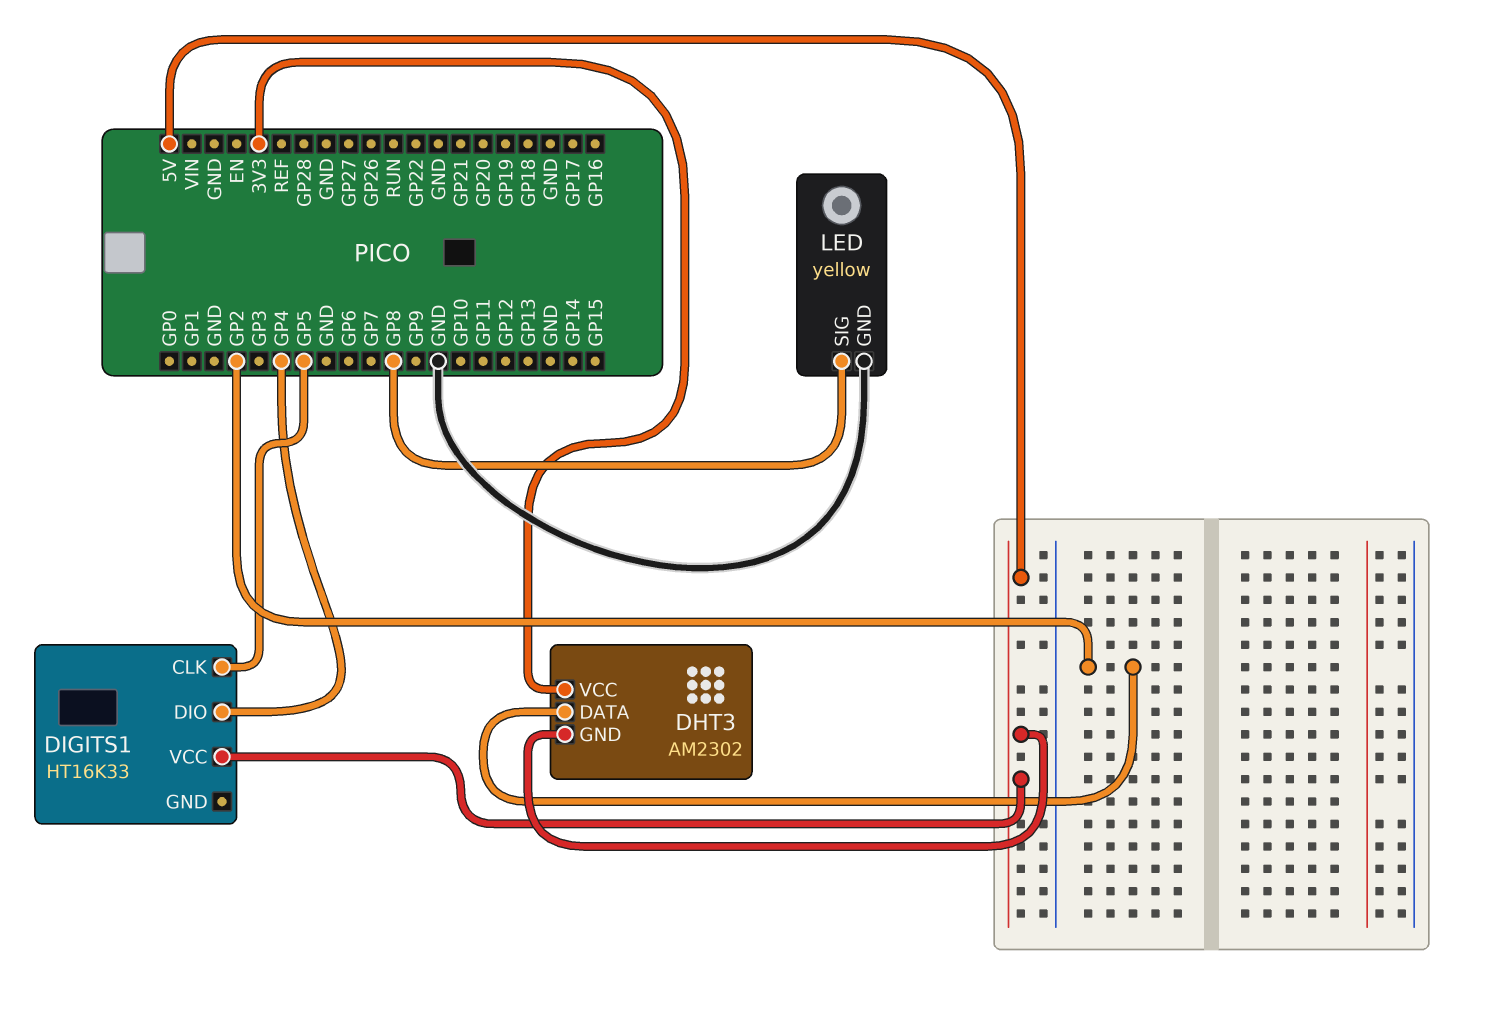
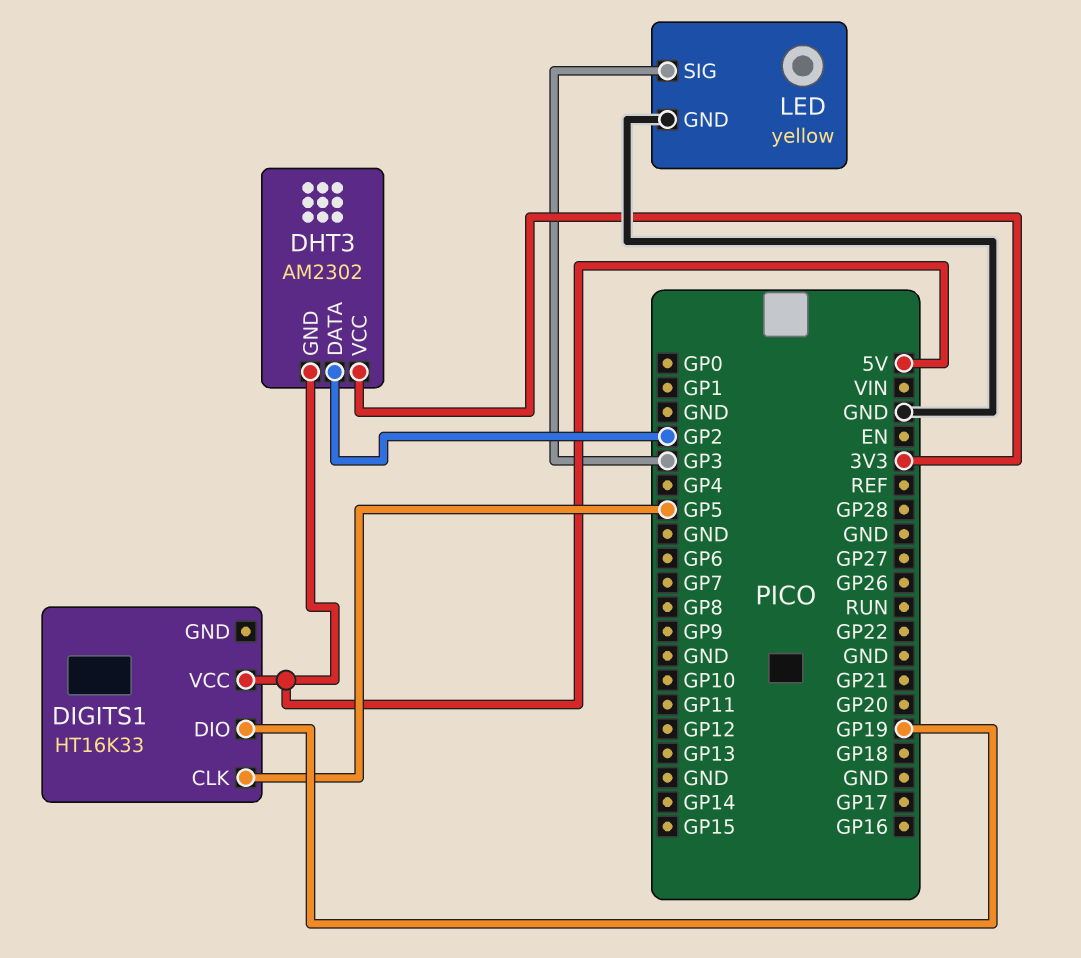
DIGITS1 pin DIO: GP4 -> GP19
LED pin SIG: GP8 -> GP3

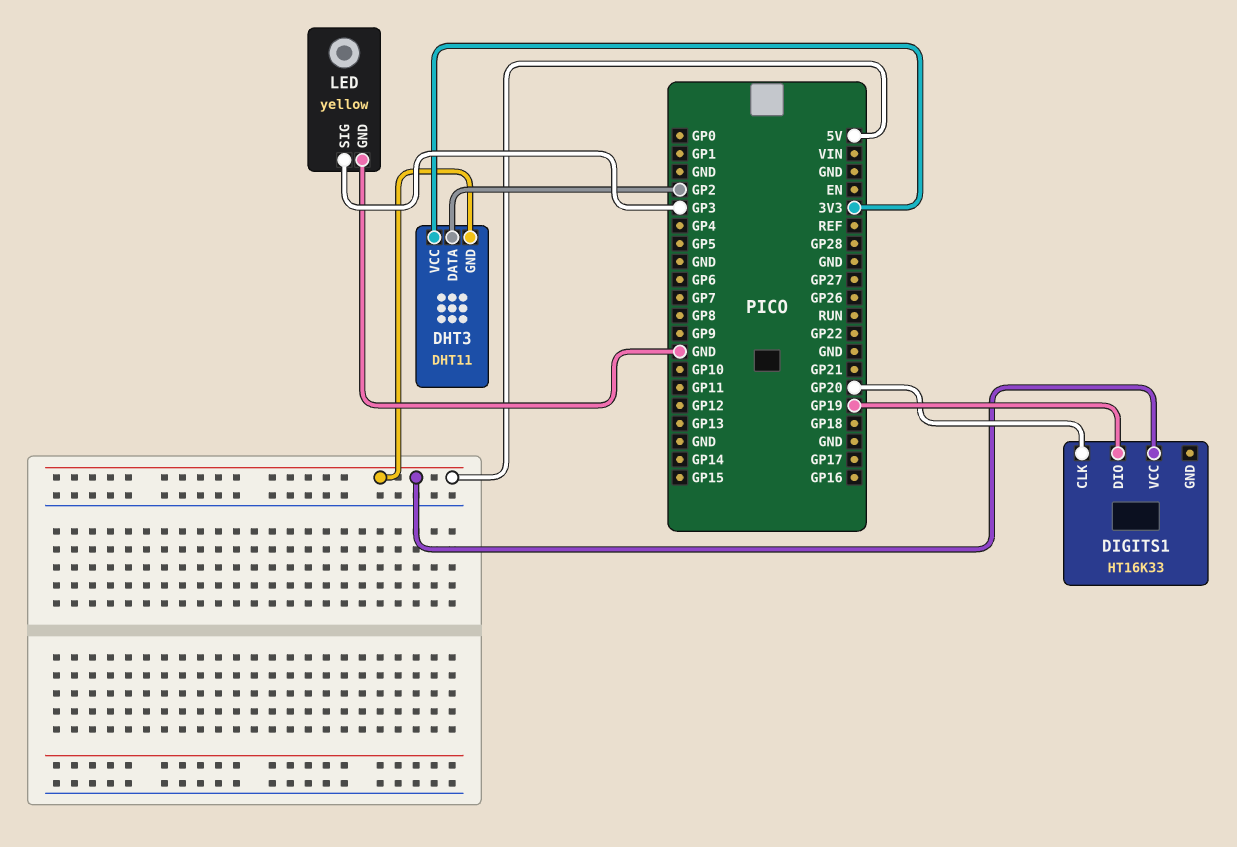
DHT3: AM2302 -> DHT11
DIGITS1 pin CLK: GP5 -> GP20

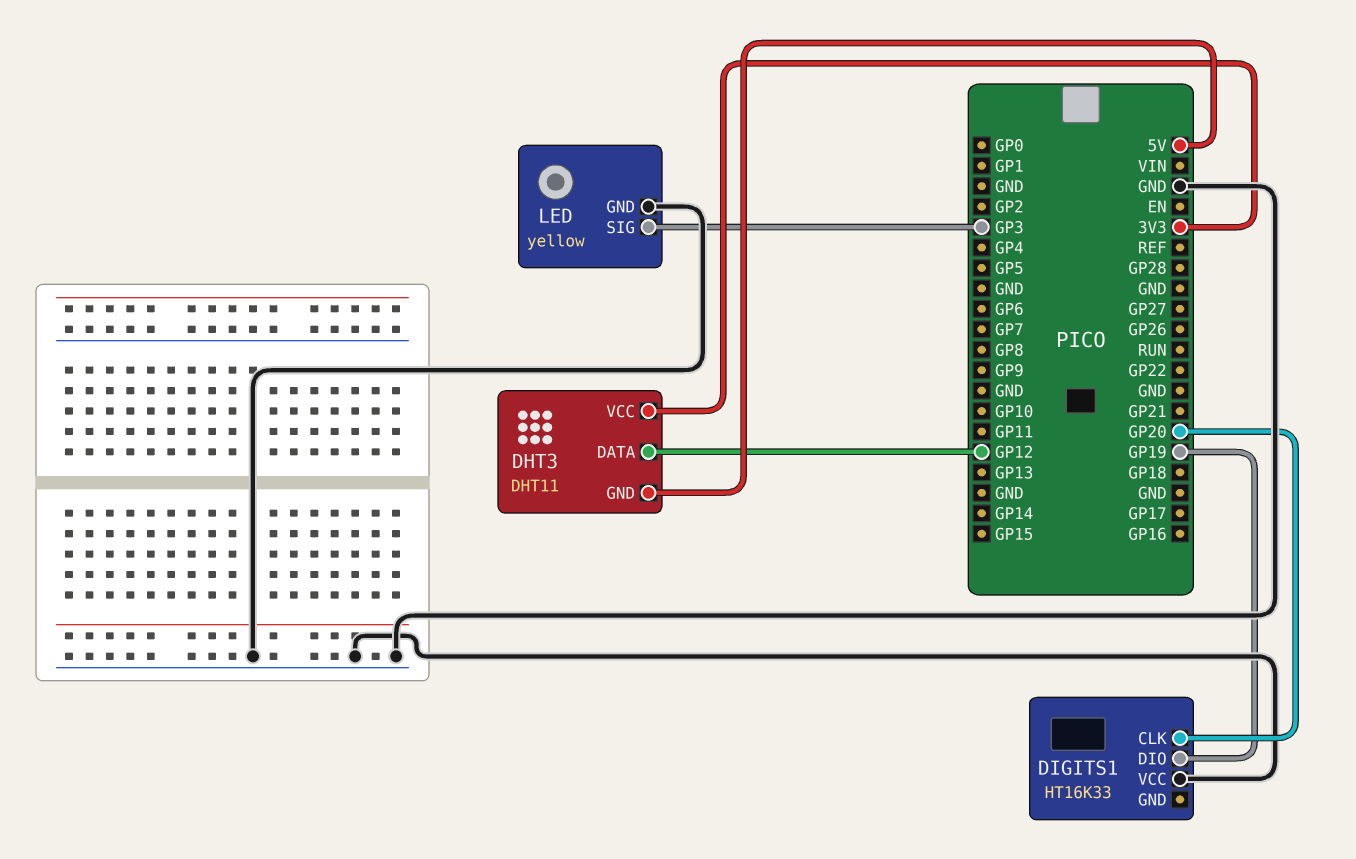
DHT3 pin DATA: GP2 -> GP12
DIGITS1 pin VCC: 5V -> GND

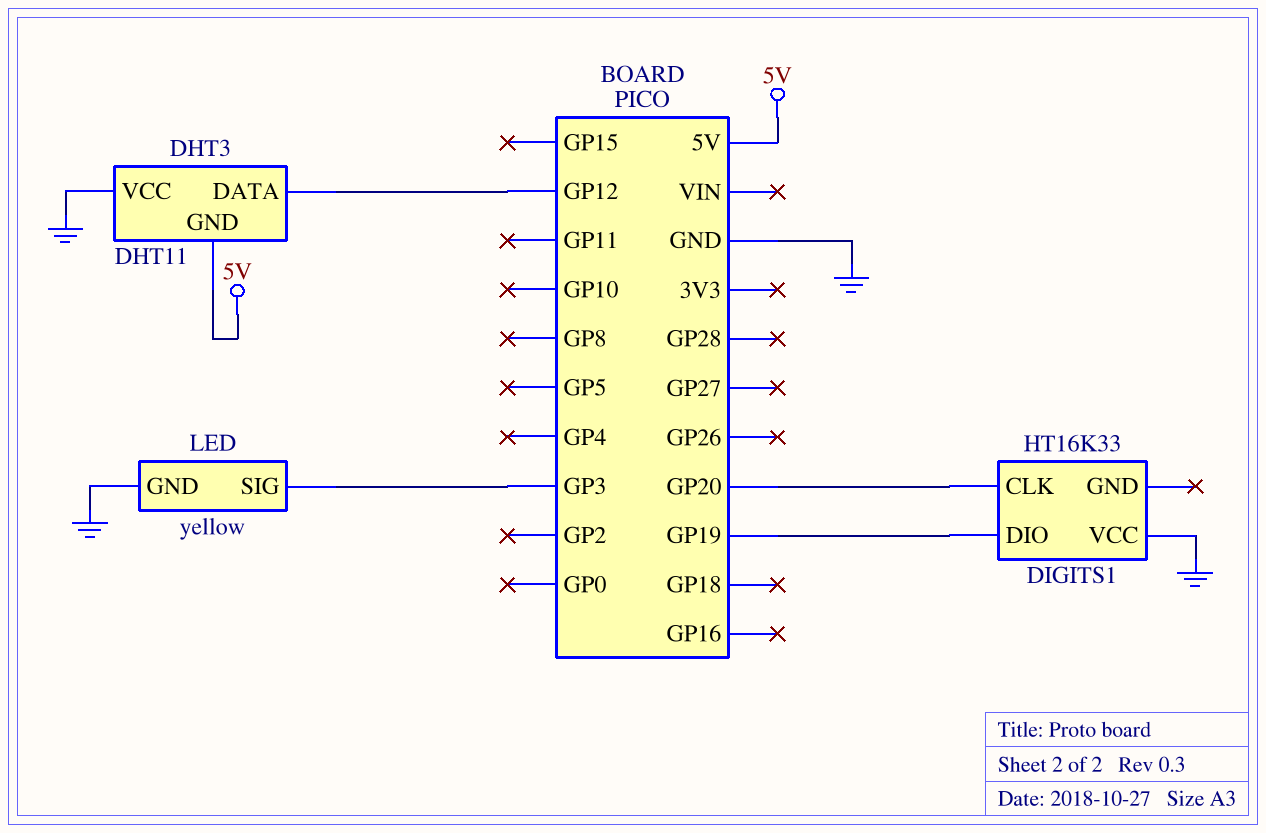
DHT3 pin VCC: 3V3 -> GND

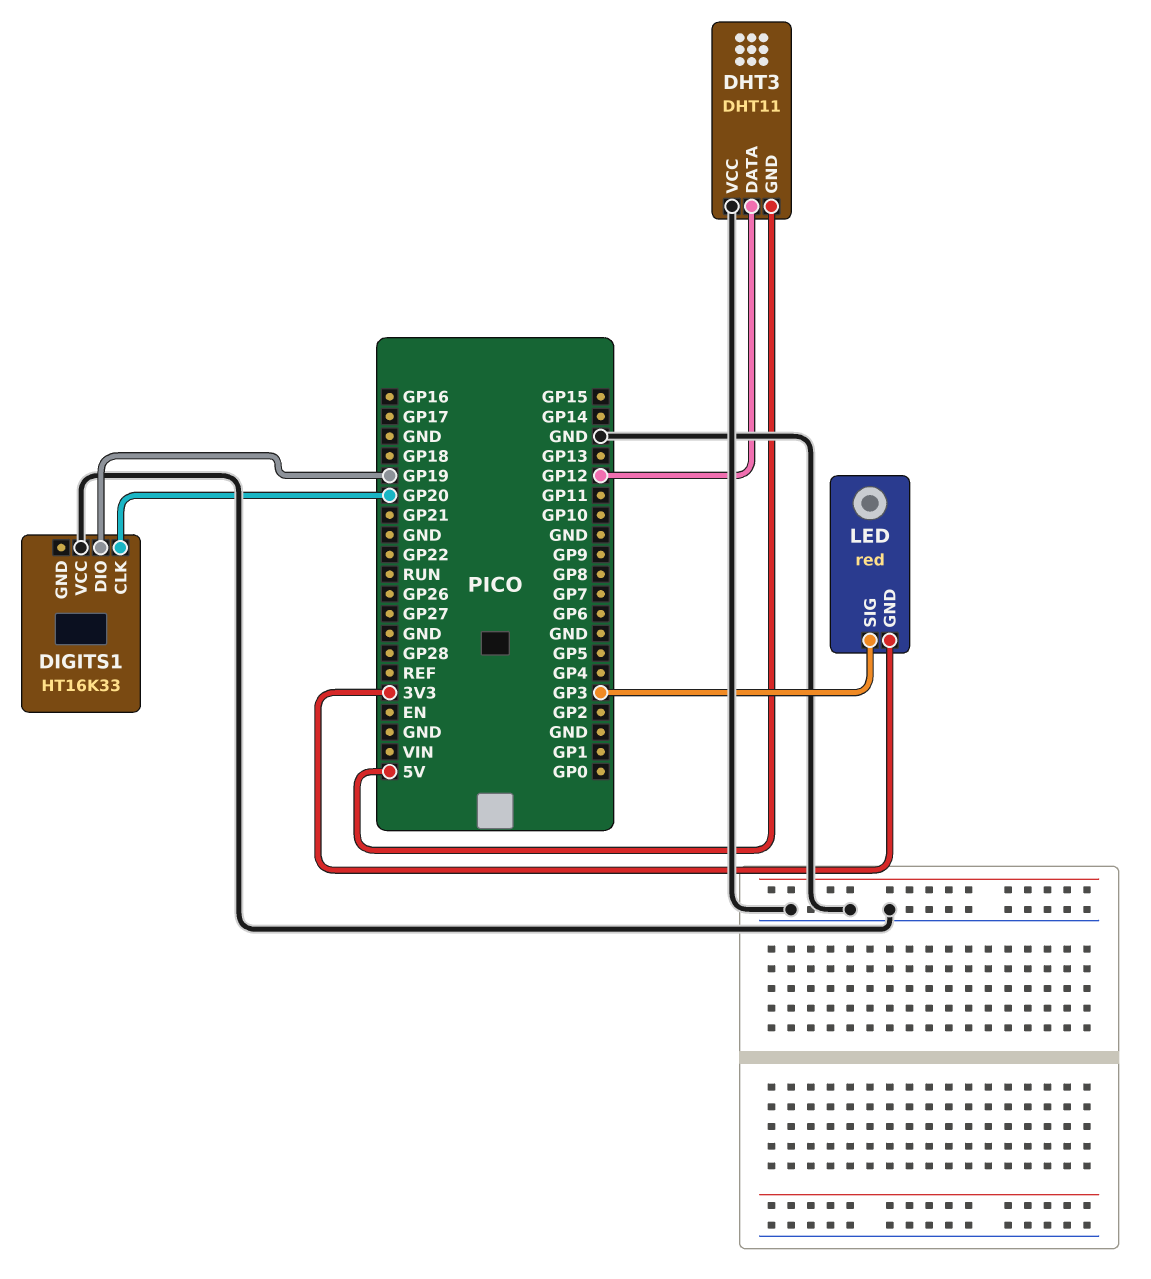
LED: yellow -> red
LED pin GND: GND -> 3V3

